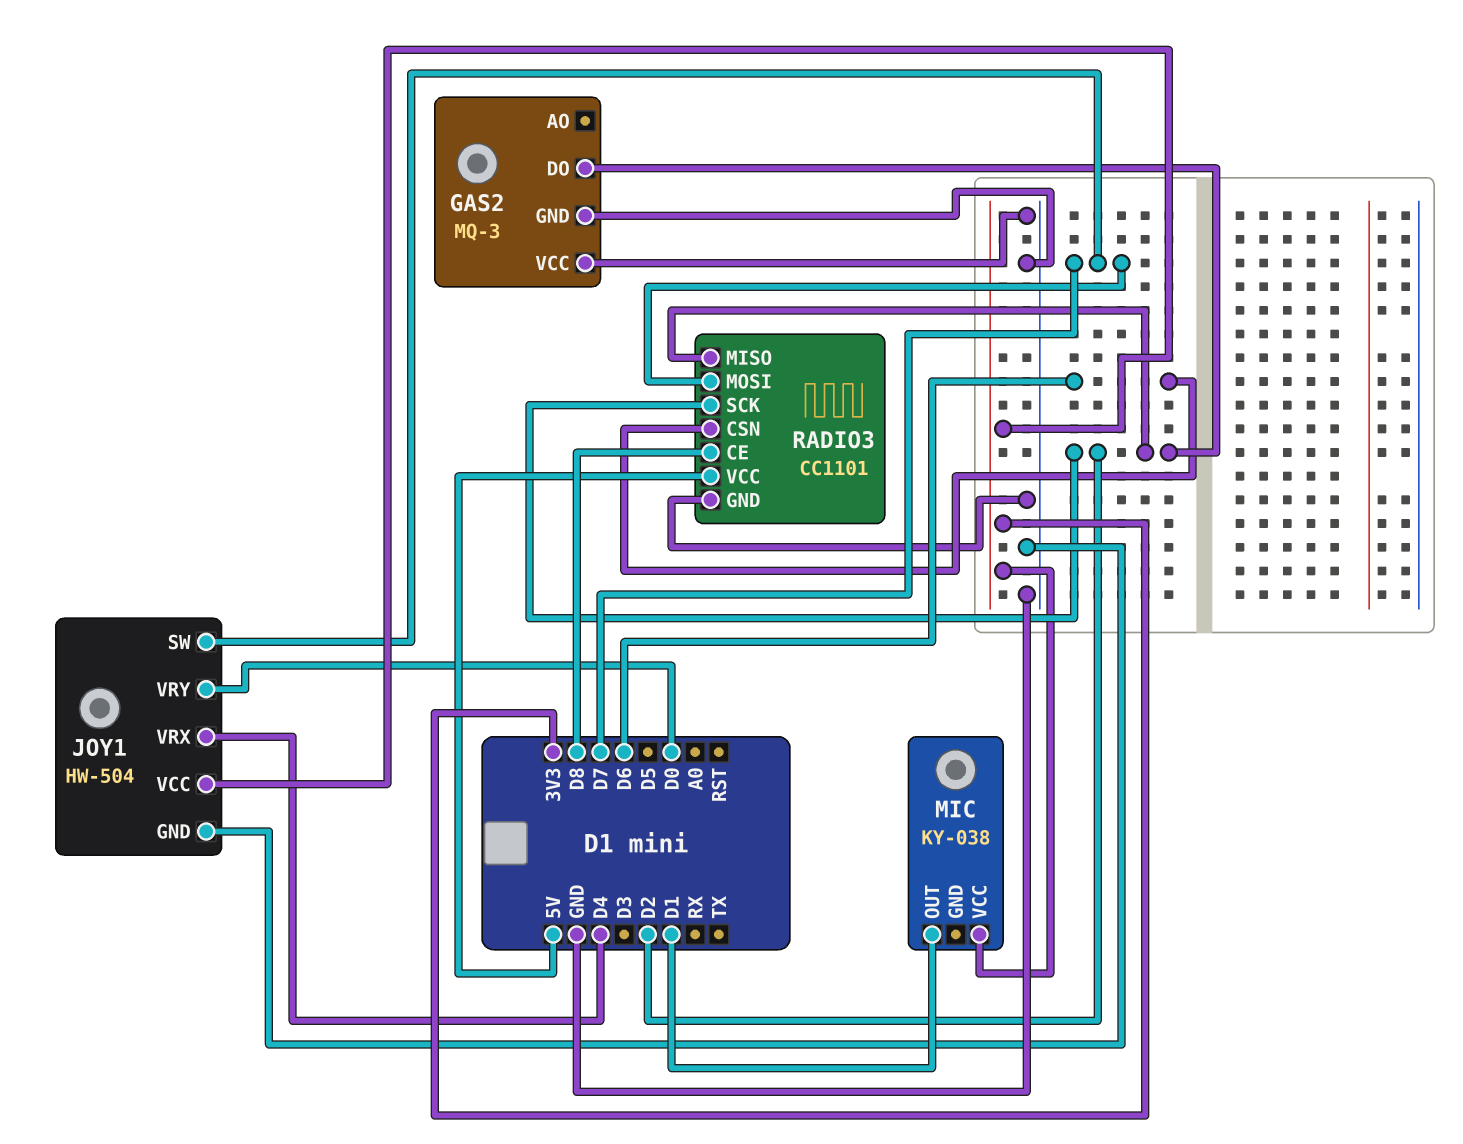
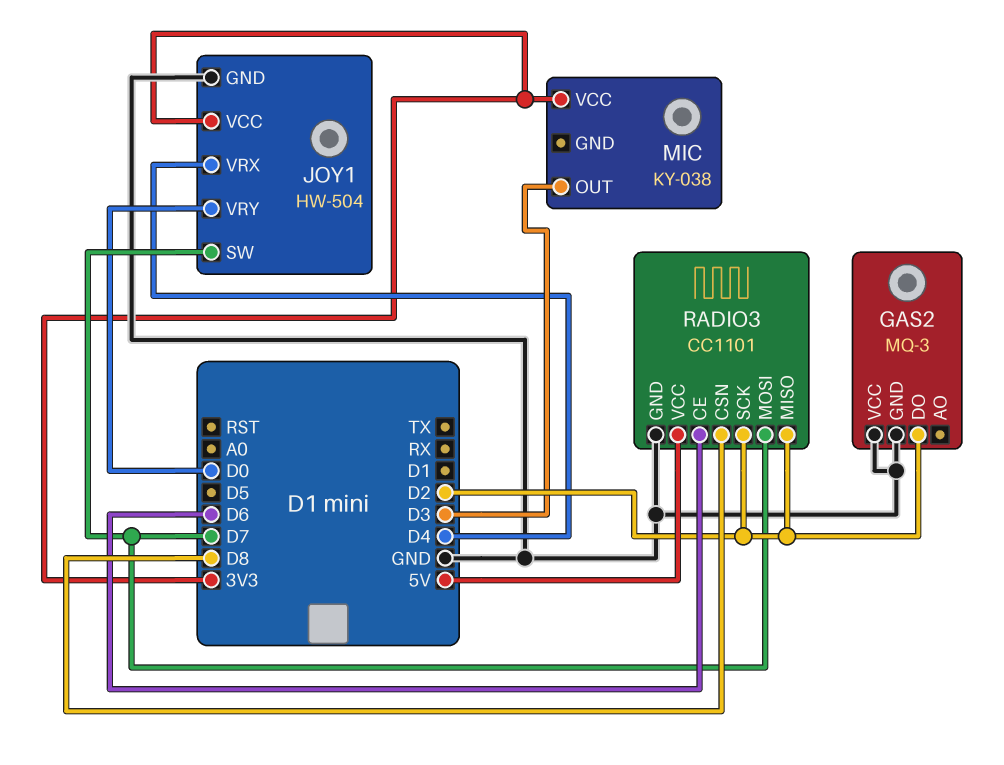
MIC pin OUT: D1 -> D3
RADIO3 pin CE: D8 -> D6
RADIO3 pin CSN: D6 -> D8

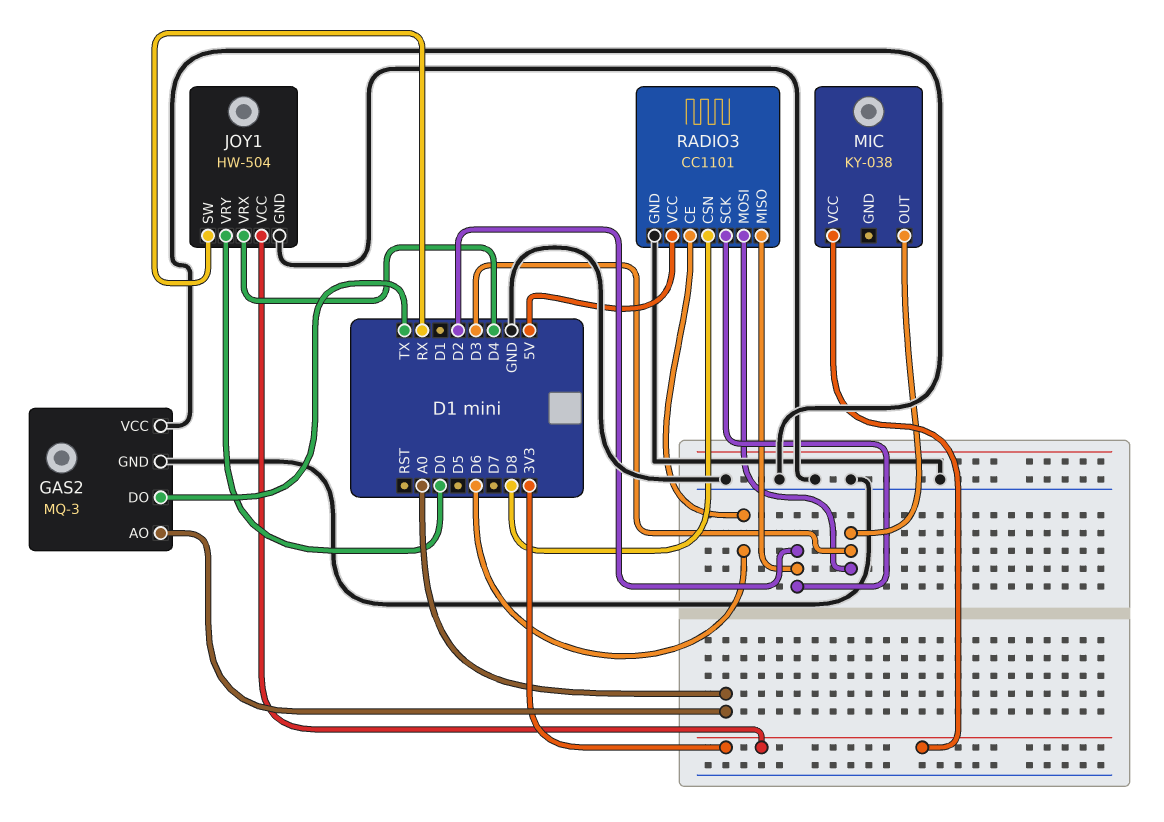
GAS2 pin AO: none -> A0
GAS2 pin DO: D2 -> TX
JOY1 pin SW: D7 -> RX
RADIO3 pin MOSI: D7 -> D3

